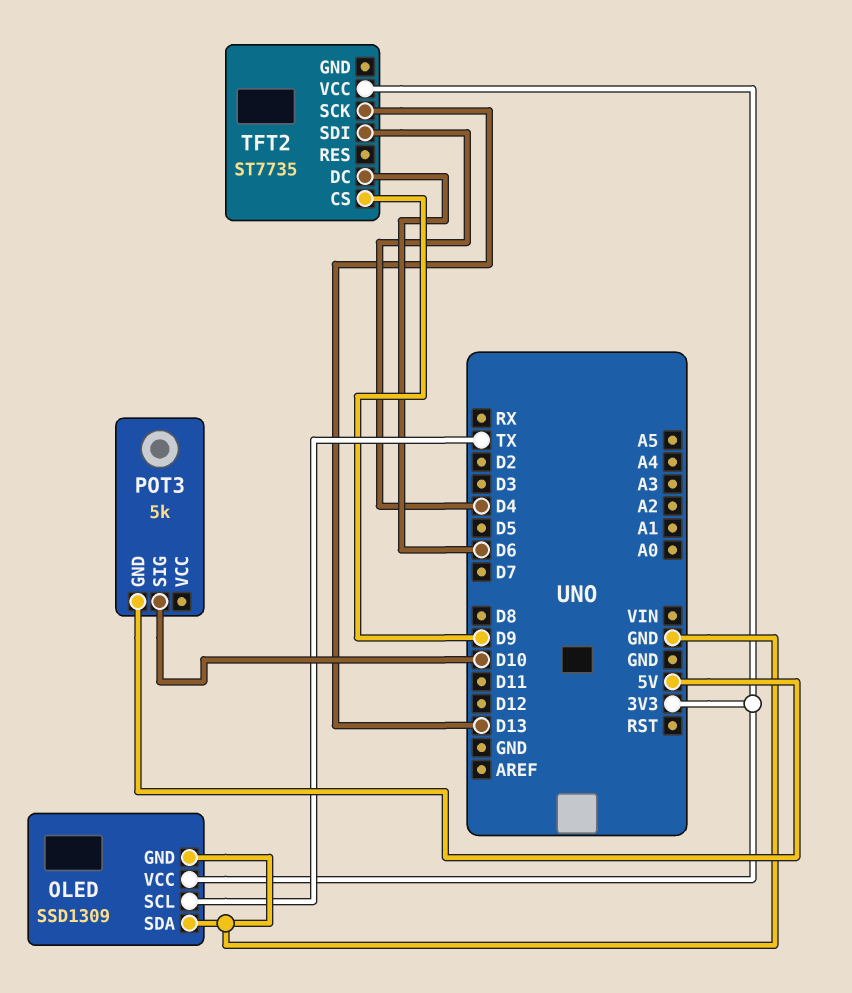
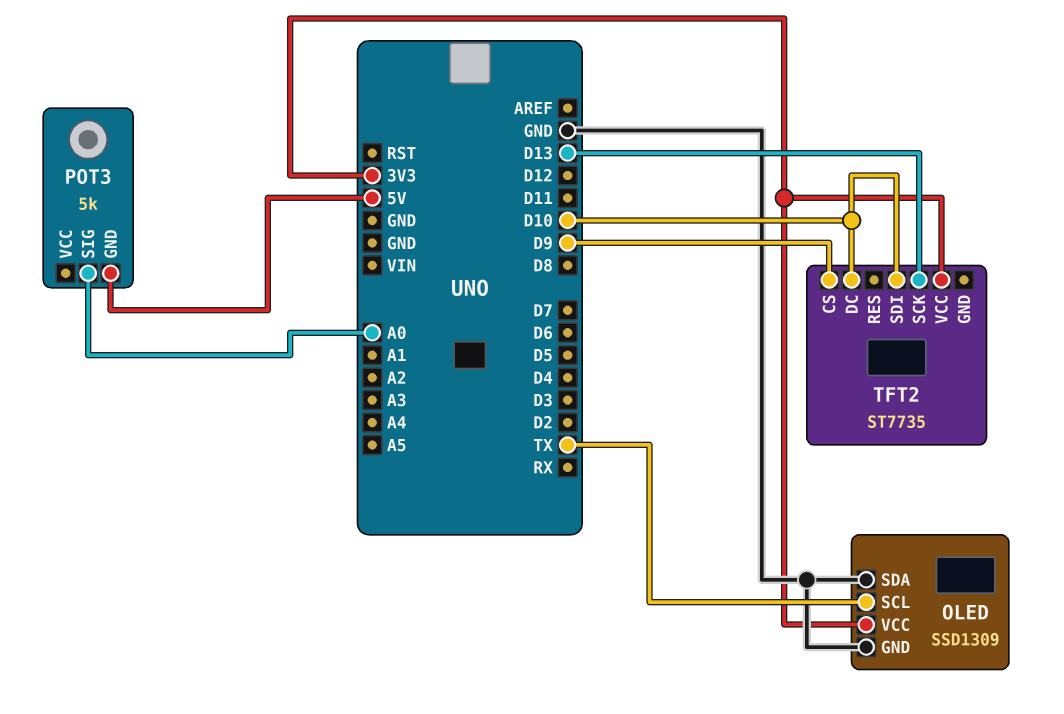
POT3 pin SIG: D10 -> A0
TFT2 pin DC: D6 -> D10
TFT2 pin SDI: D4 -> D10

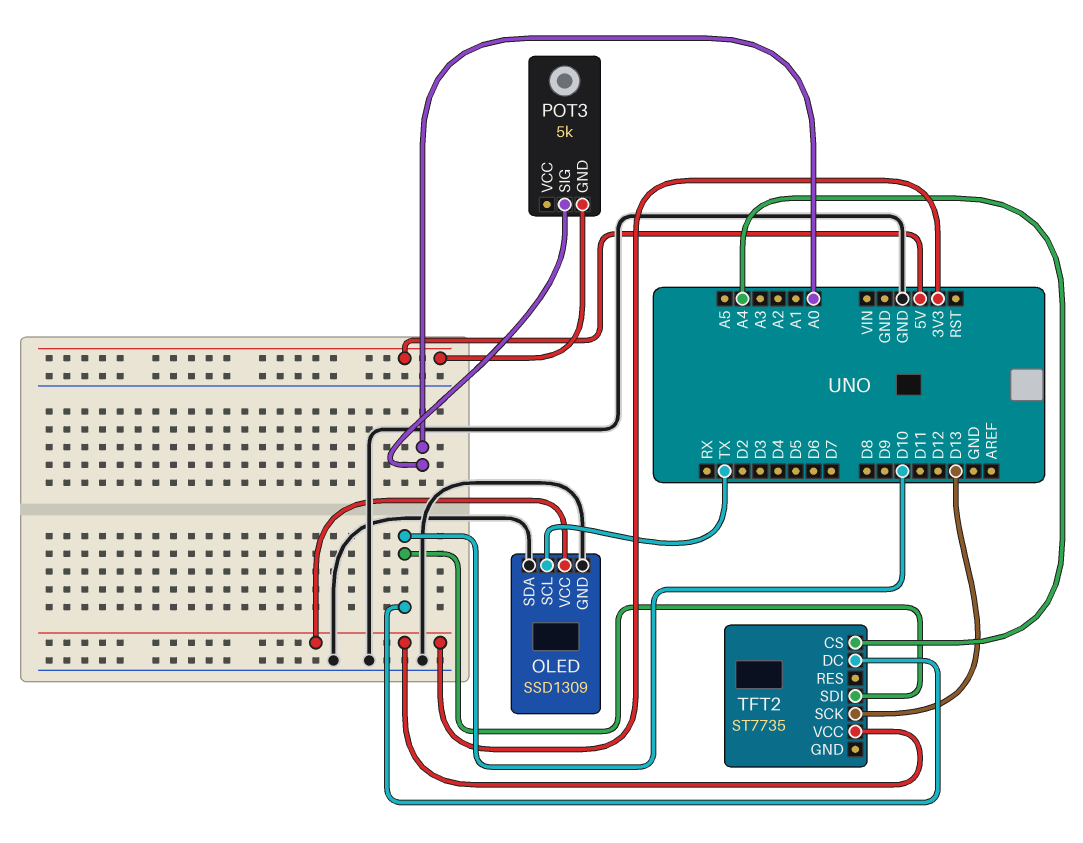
TFT2 pin CS: D9 -> A4

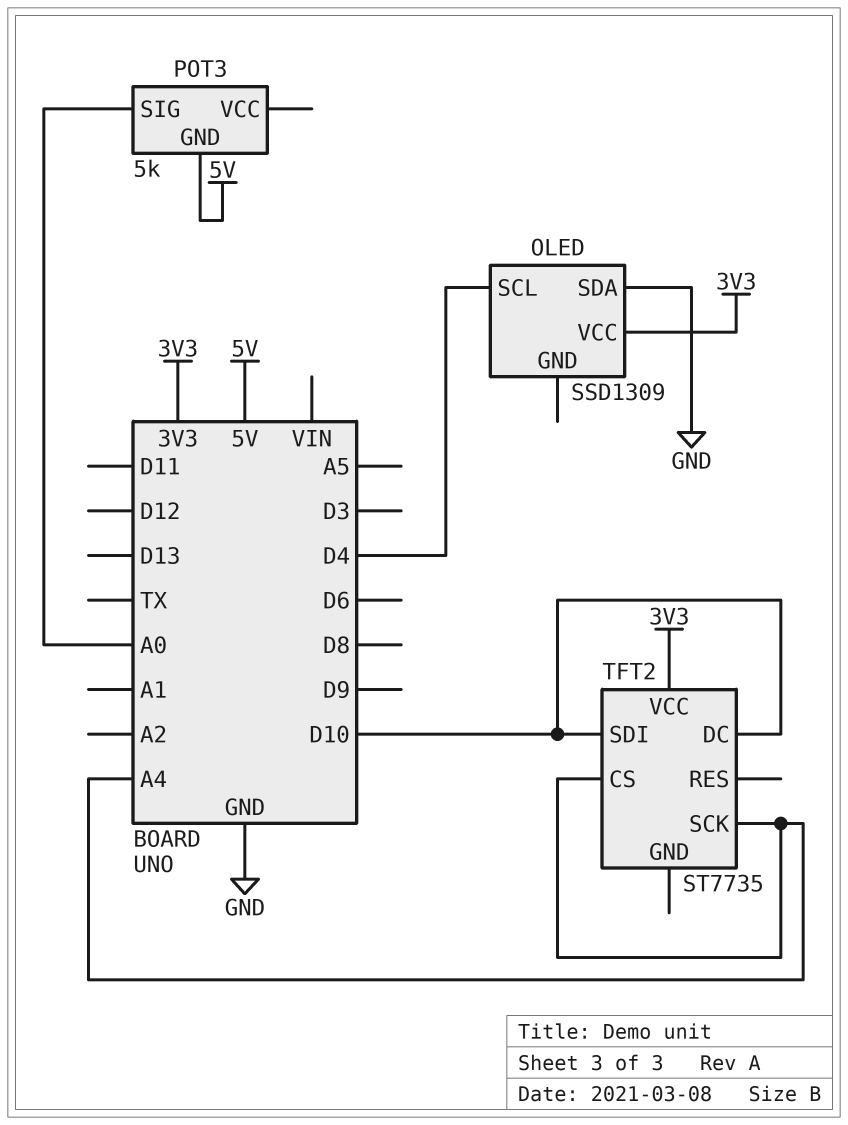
OLED pin GND: GND -> none
OLED pin SCL: TX -> D4
TFT2 pin SCK: D13 -> A4

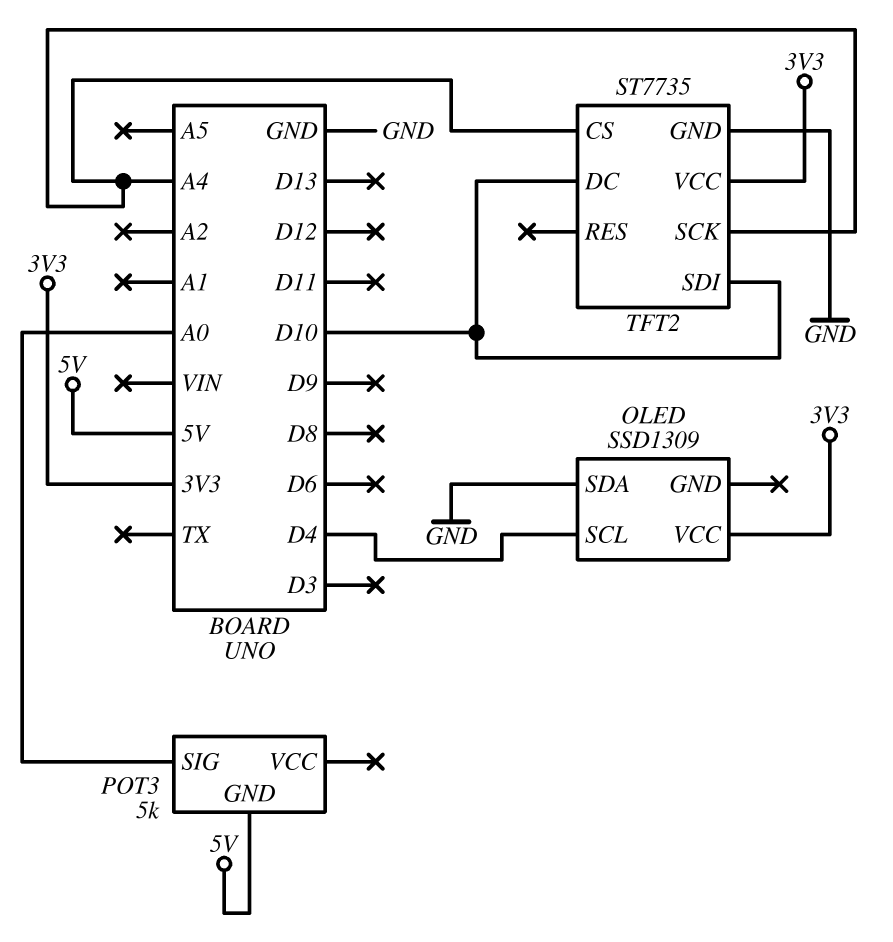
TFT2 pin GND: none -> GND

